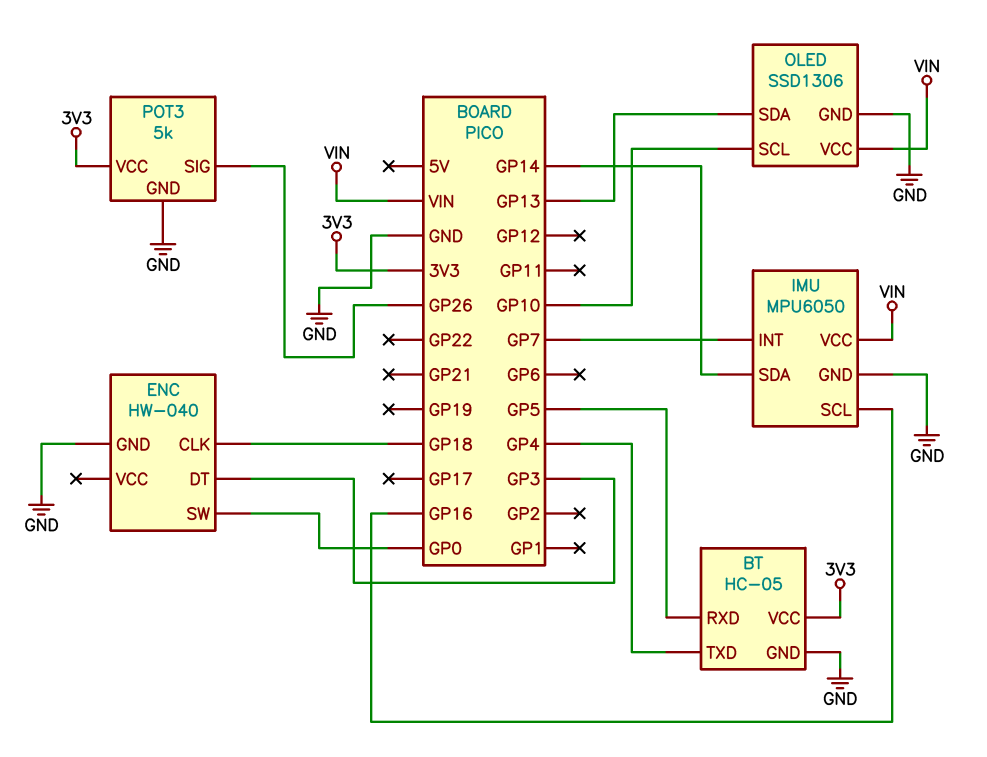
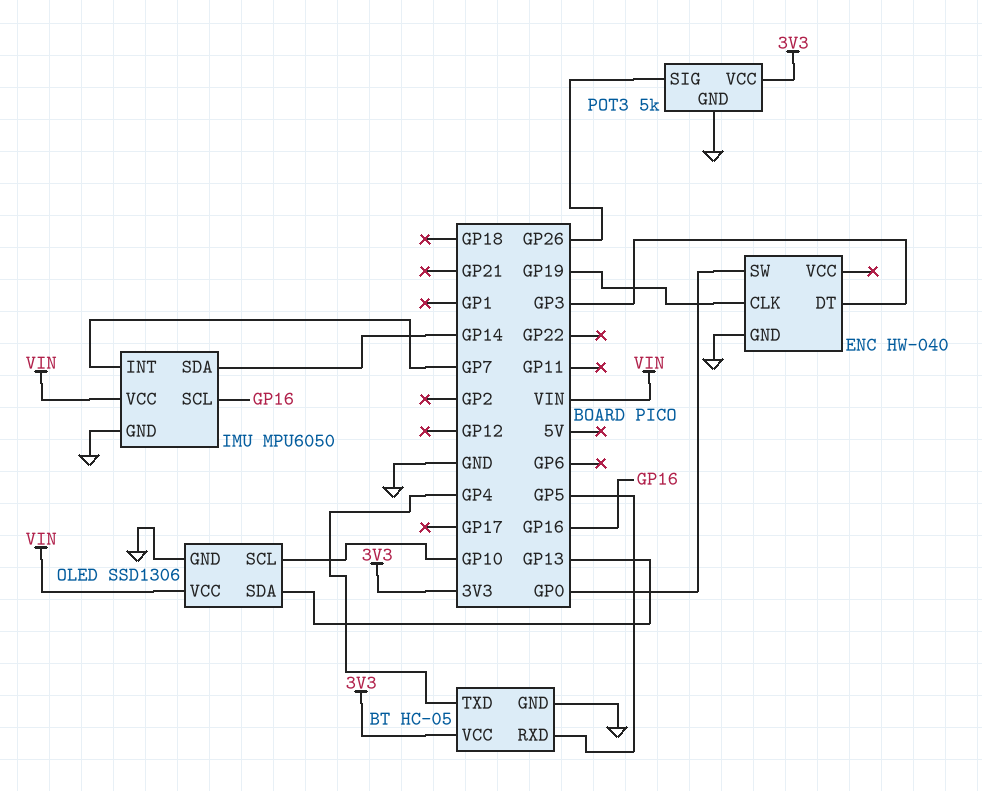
ENC pin CLK: GP18 -> GP19

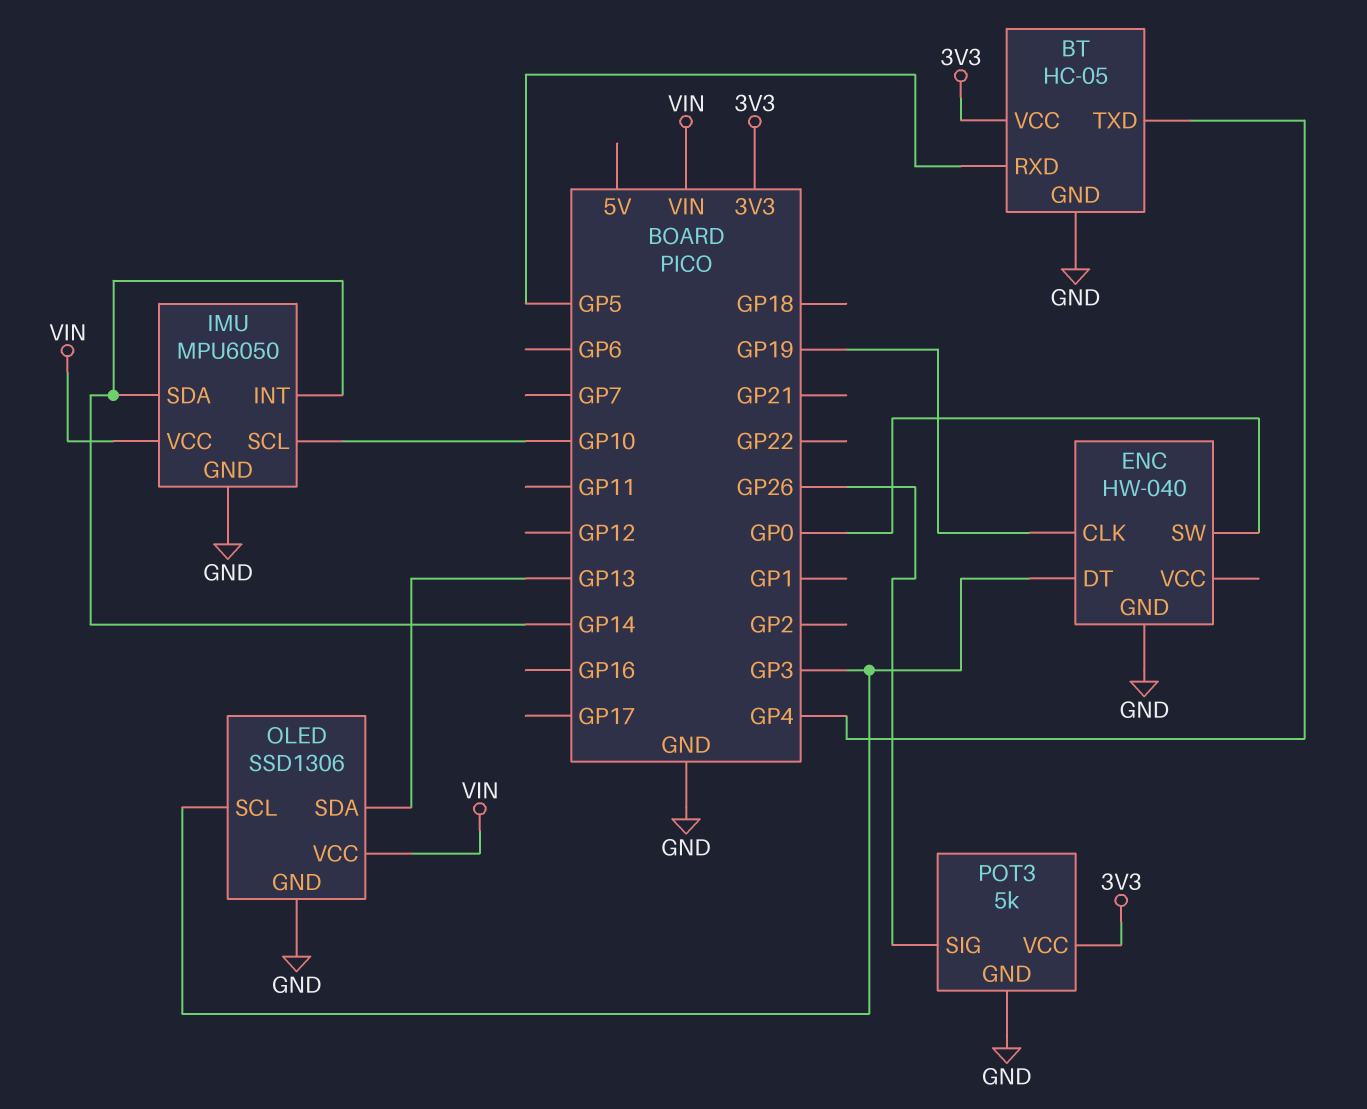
IMU pin INT: GP7 -> GP14
IMU pin SCL: GP16 -> GP10
OLED pin SCL: GP10 -> GP3

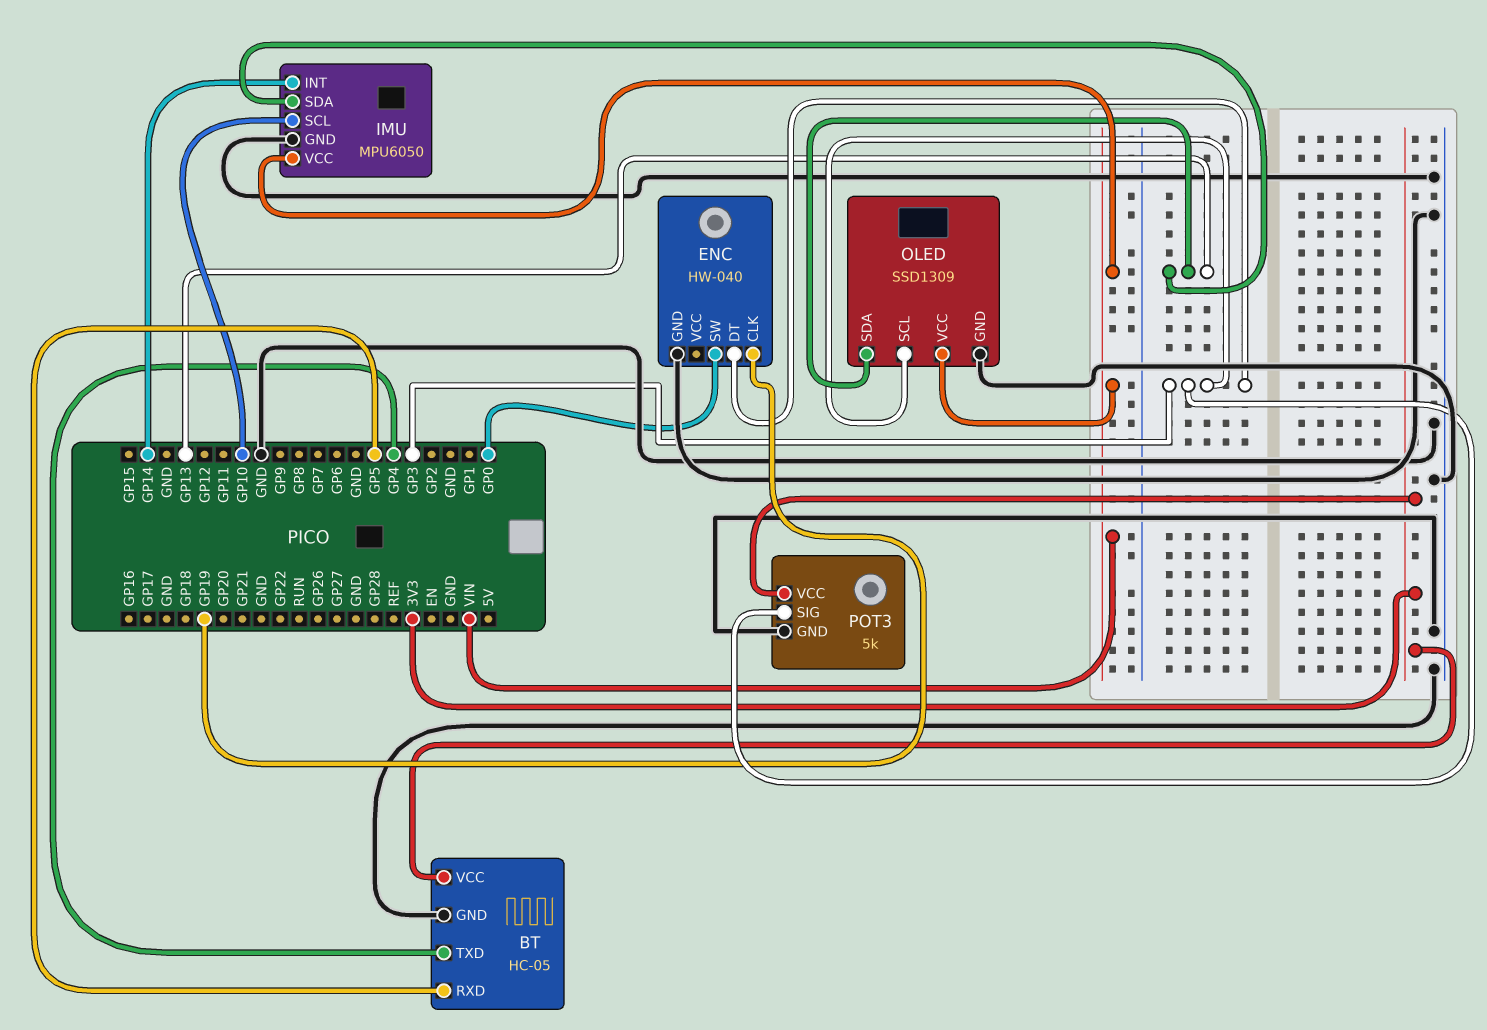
IMU pin SDA: GP14 -> GP13
OLED: SSD1306 -> SSD1309
POT3 pin SIG: GP26 -> GP3

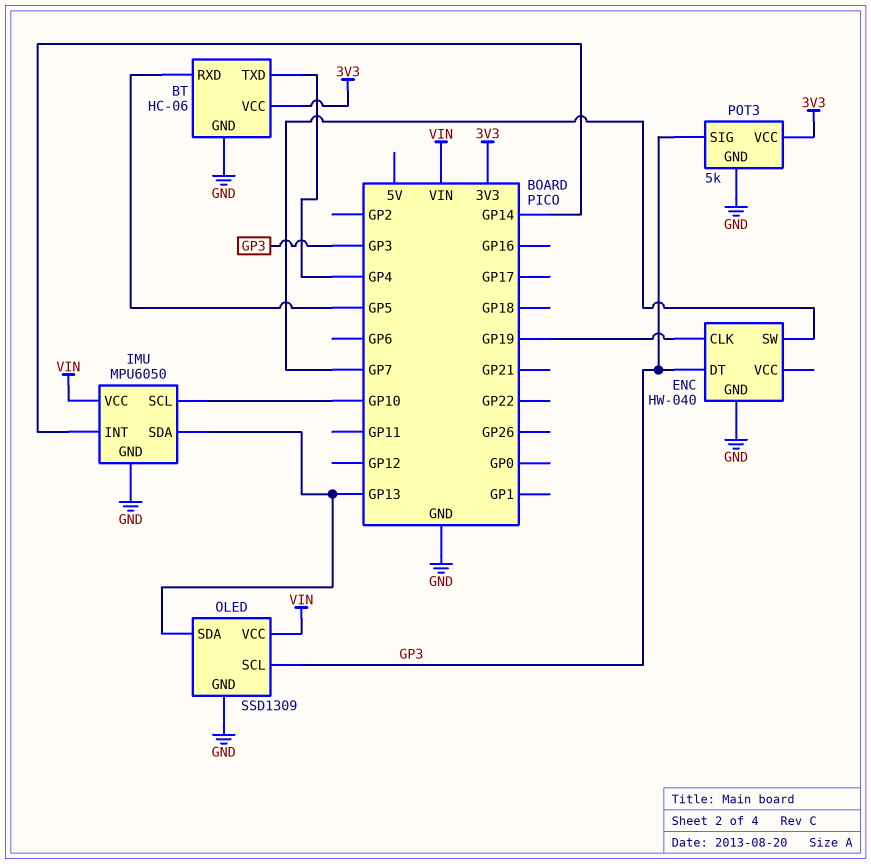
BT: HC-05 -> HC-06
ENC pin SW: GP0 -> GP7

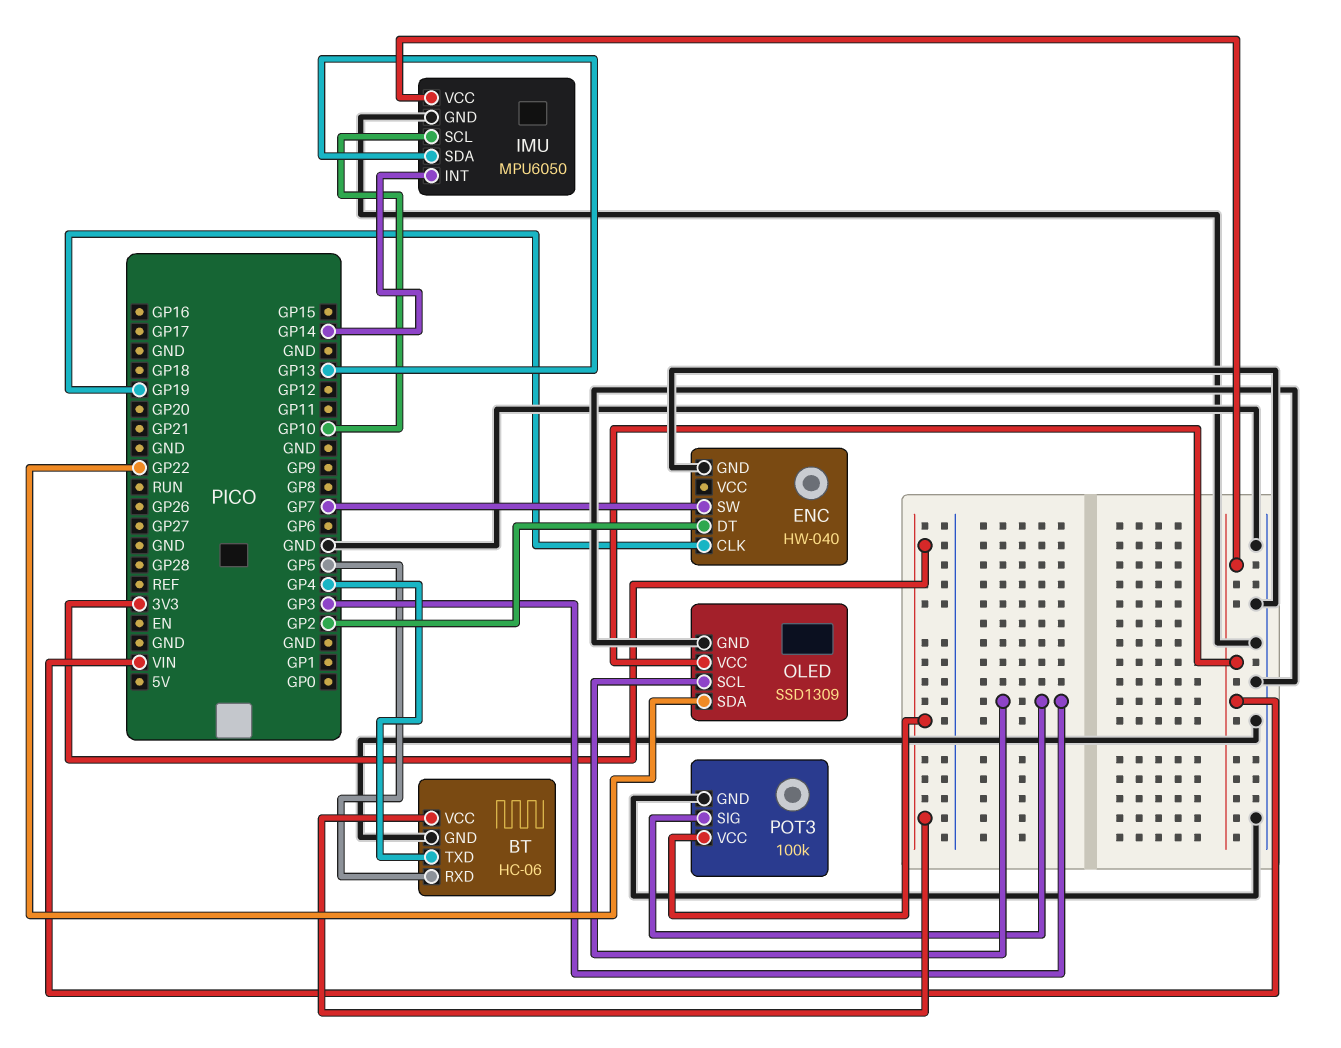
ENC pin DT: GP3 -> GP2
OLED pin SDA: GP13 -> GP22
POT3: 5k -> 100k

